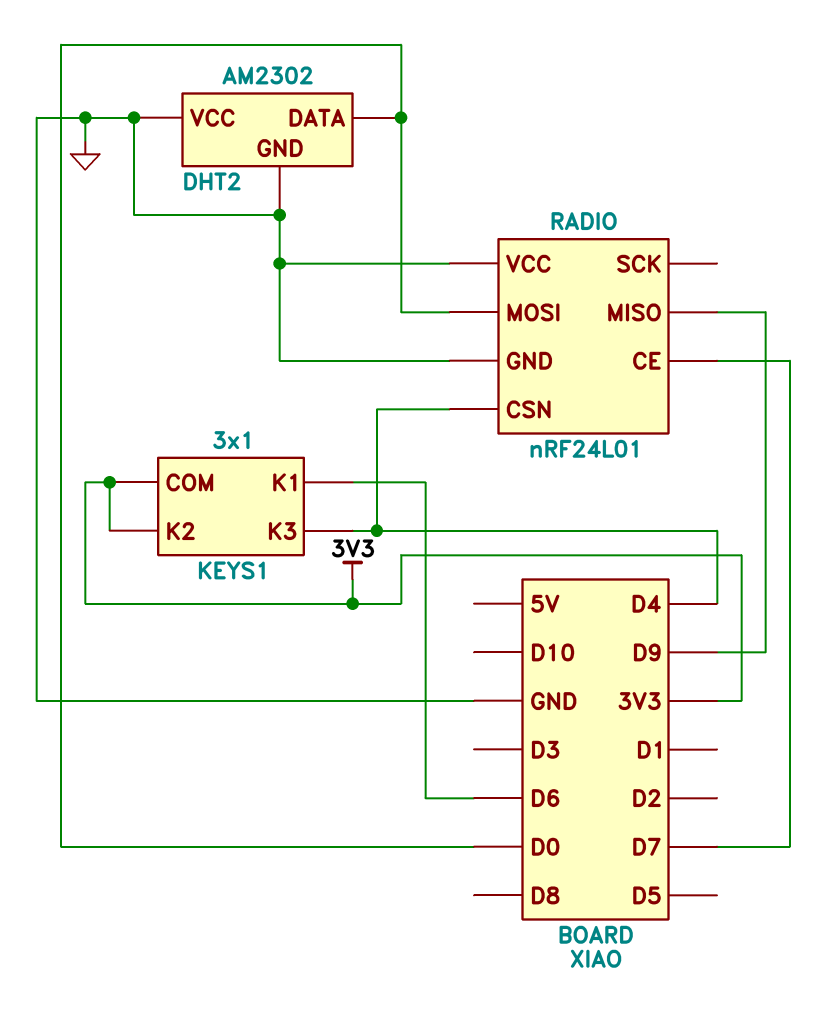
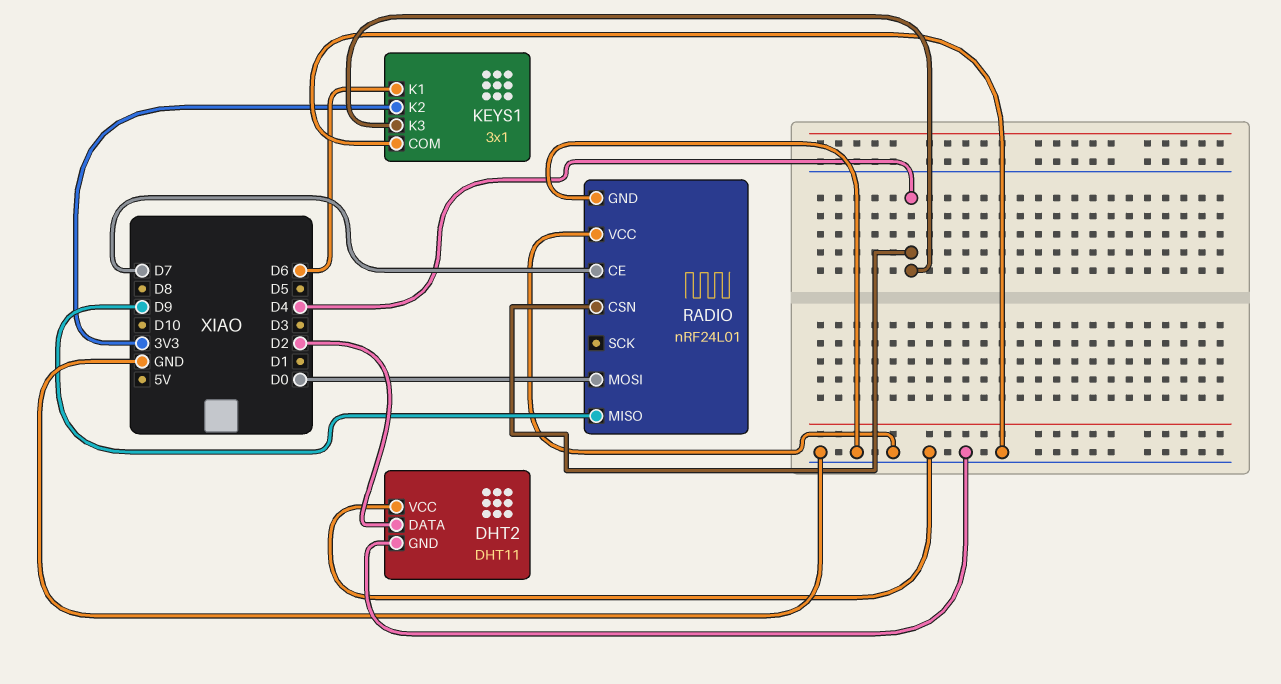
DHT2: AM2302 -> DHT11
DHT2 pin DATA: D0 -> D2
KEYS1 pin COM: 3V3 -> GND

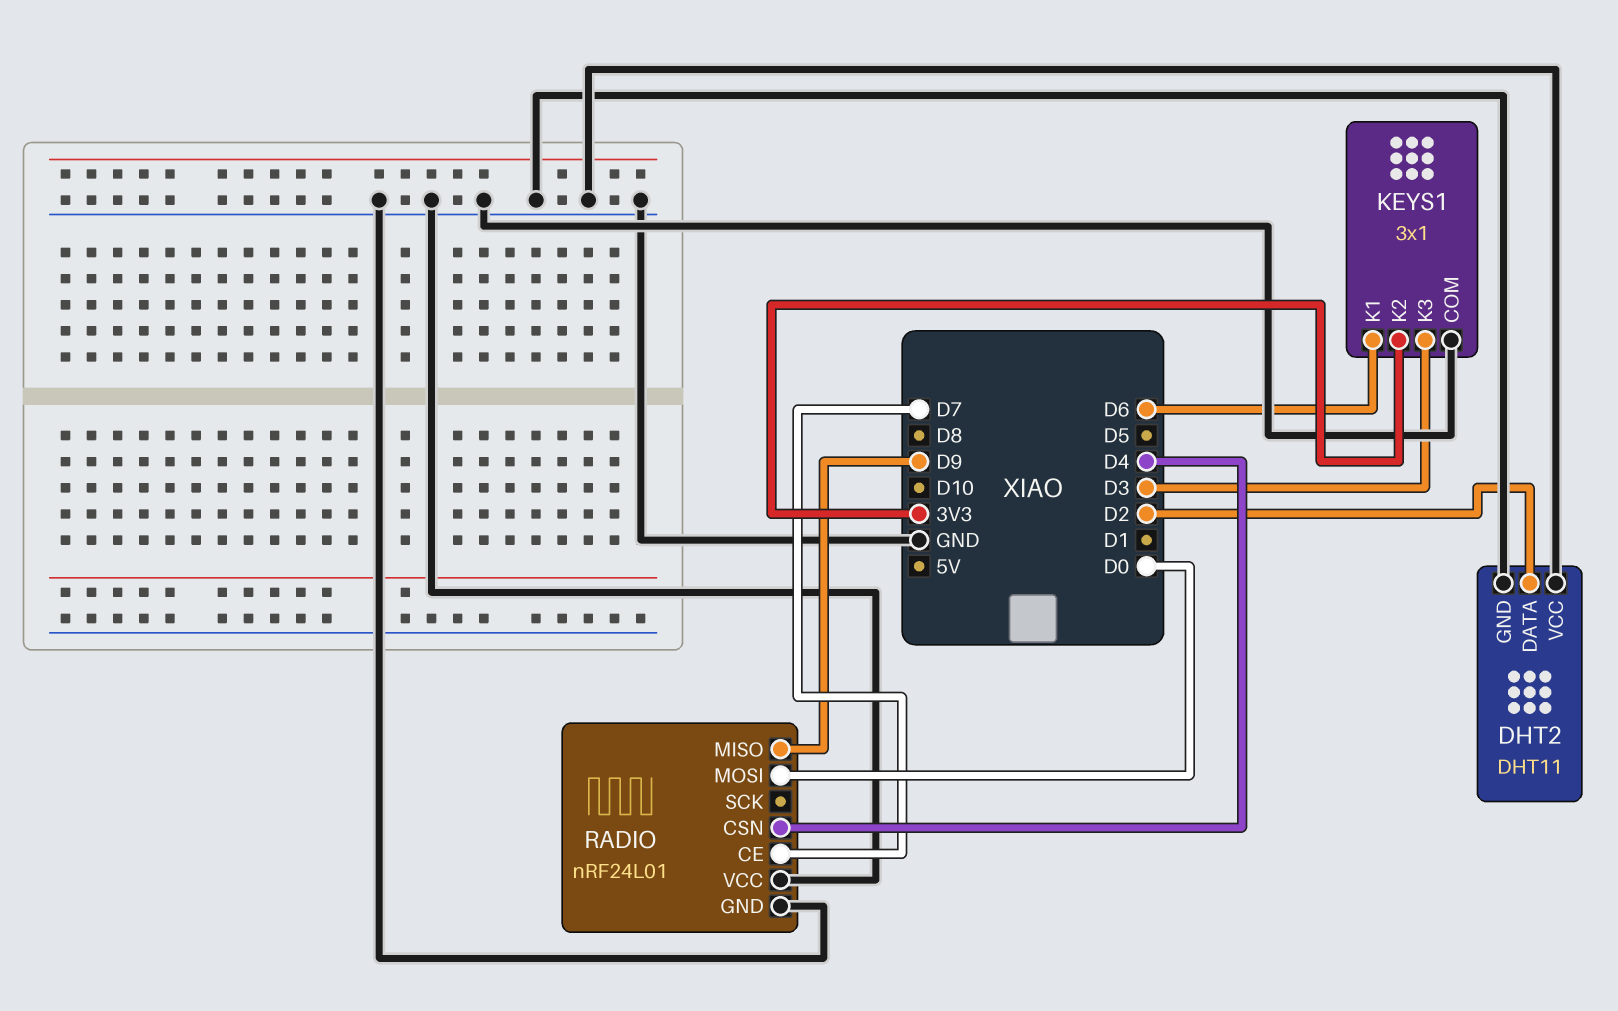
KEYS1 pin K3: D4 -> D3

